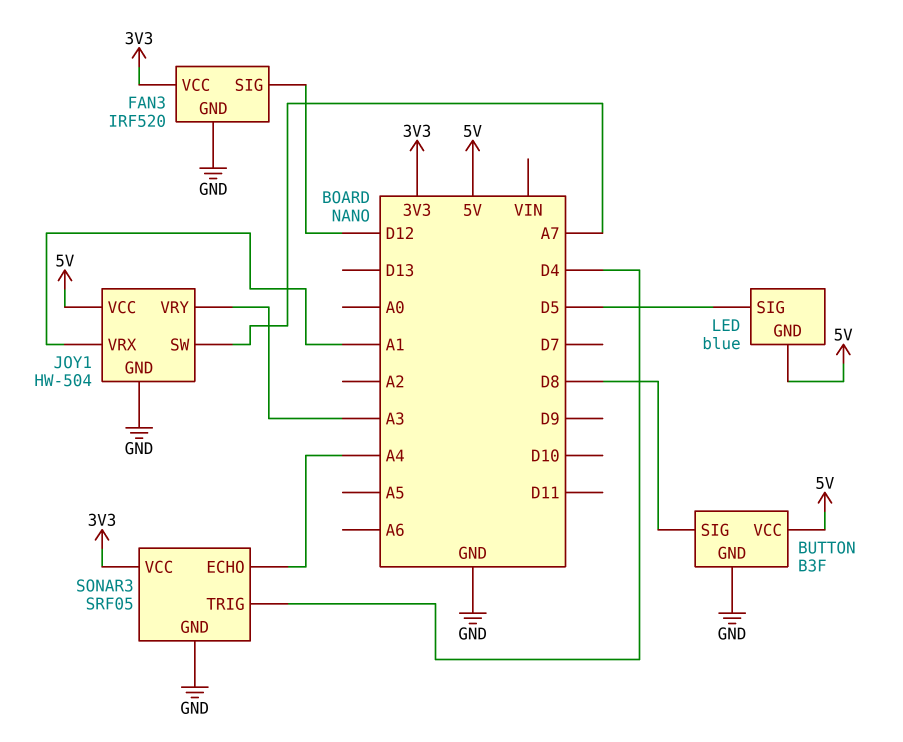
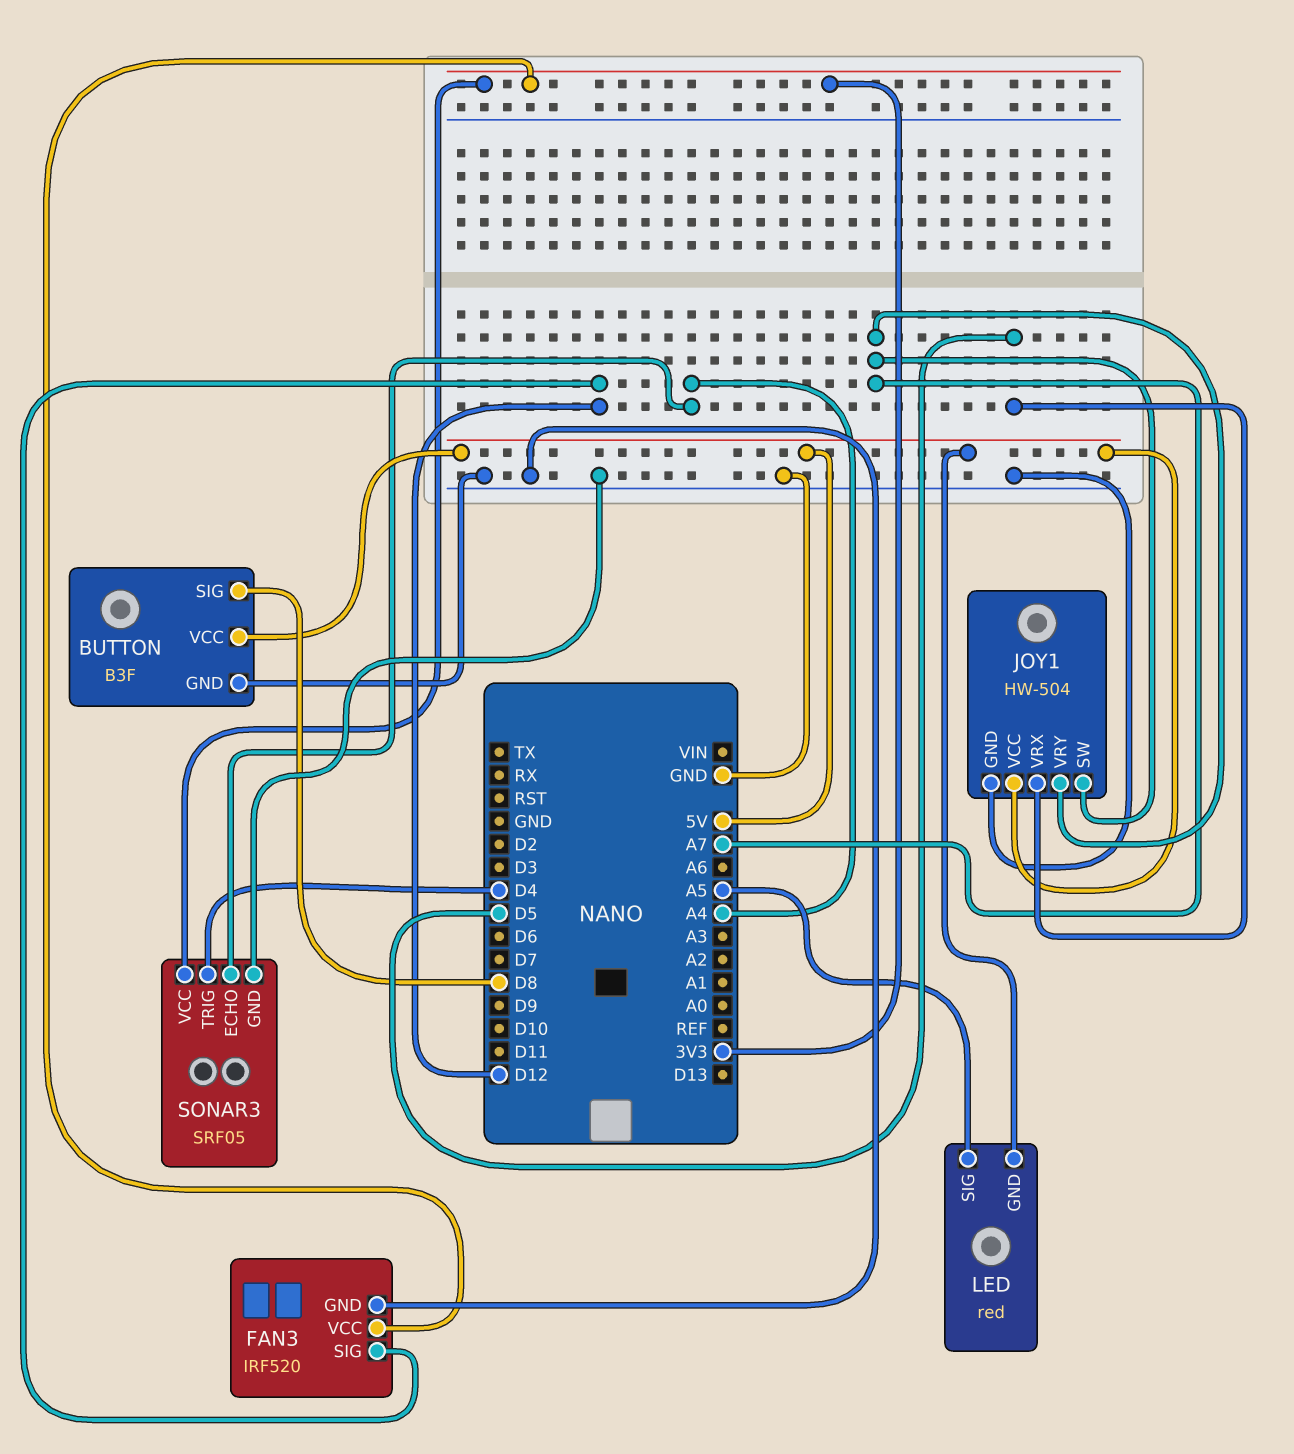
JOY1 pin VRX: A1 -> D5
JOY1 pin VRY: A3 -> A7
LED: blue -> red
LED pin SIG: D5 -> A5

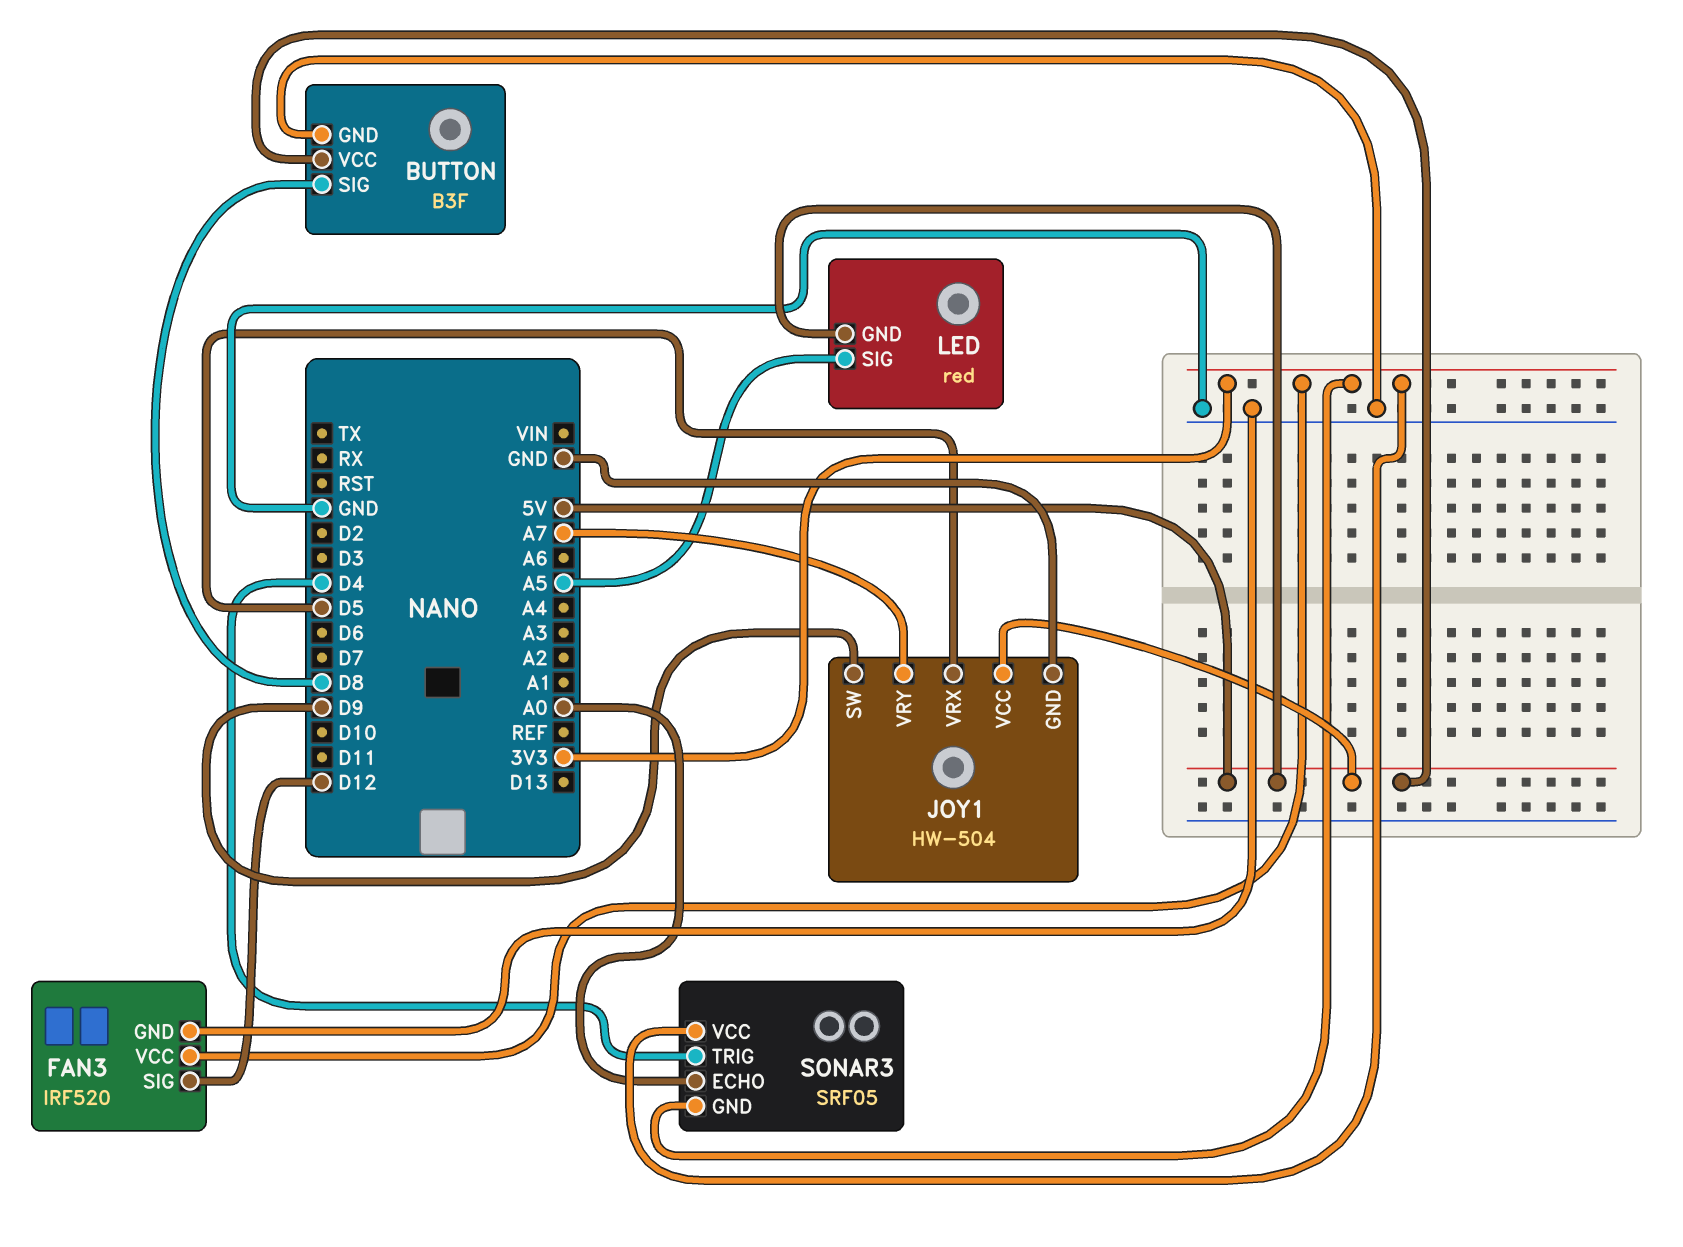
JOY1 pin SW: A7 -> D9
SONAR3 pin ECHO: A4 -> A0
SONAR3 pin GND: GND -> 3V3

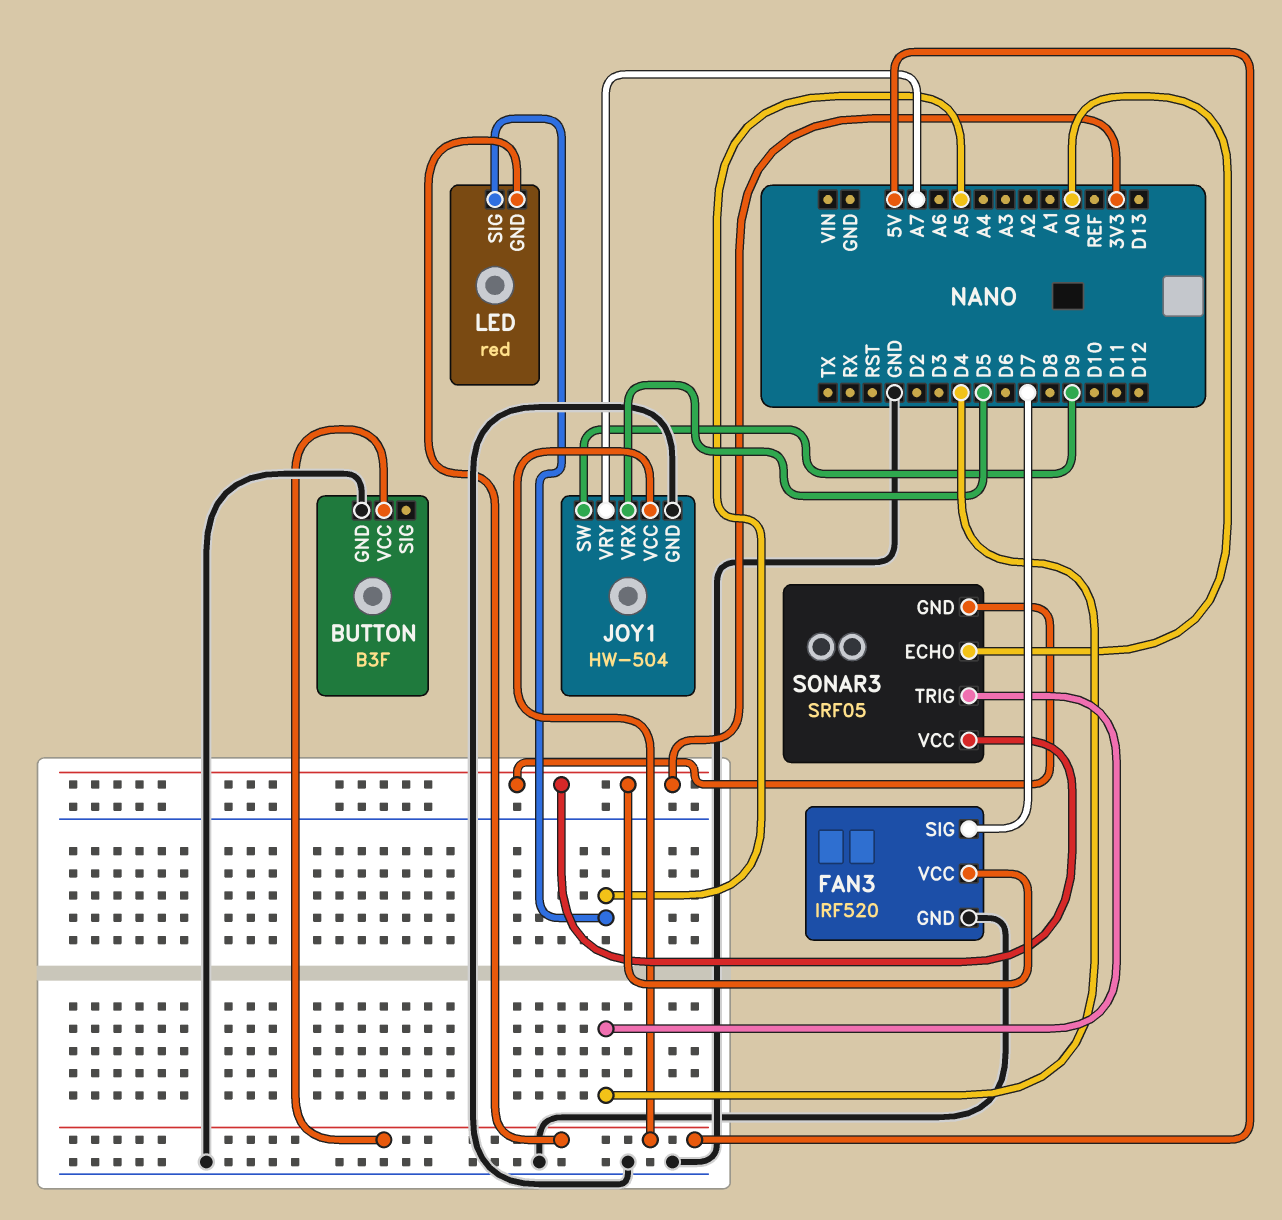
BUTTON pin SIG: D8 -> none
FAN3 pin SIG: D12 -> D7

